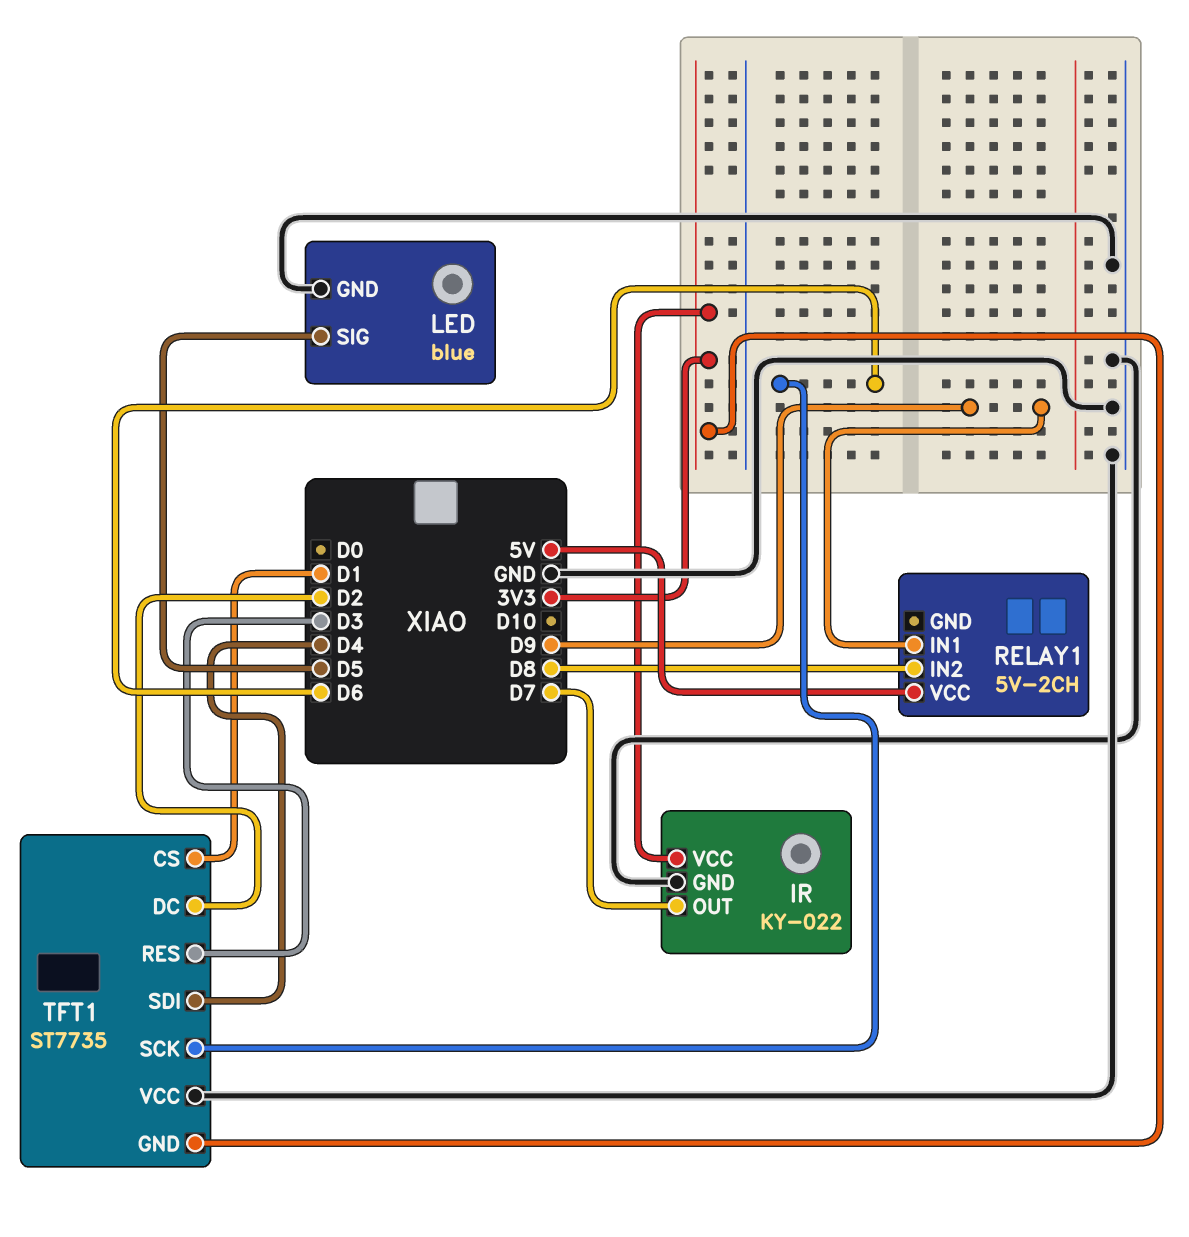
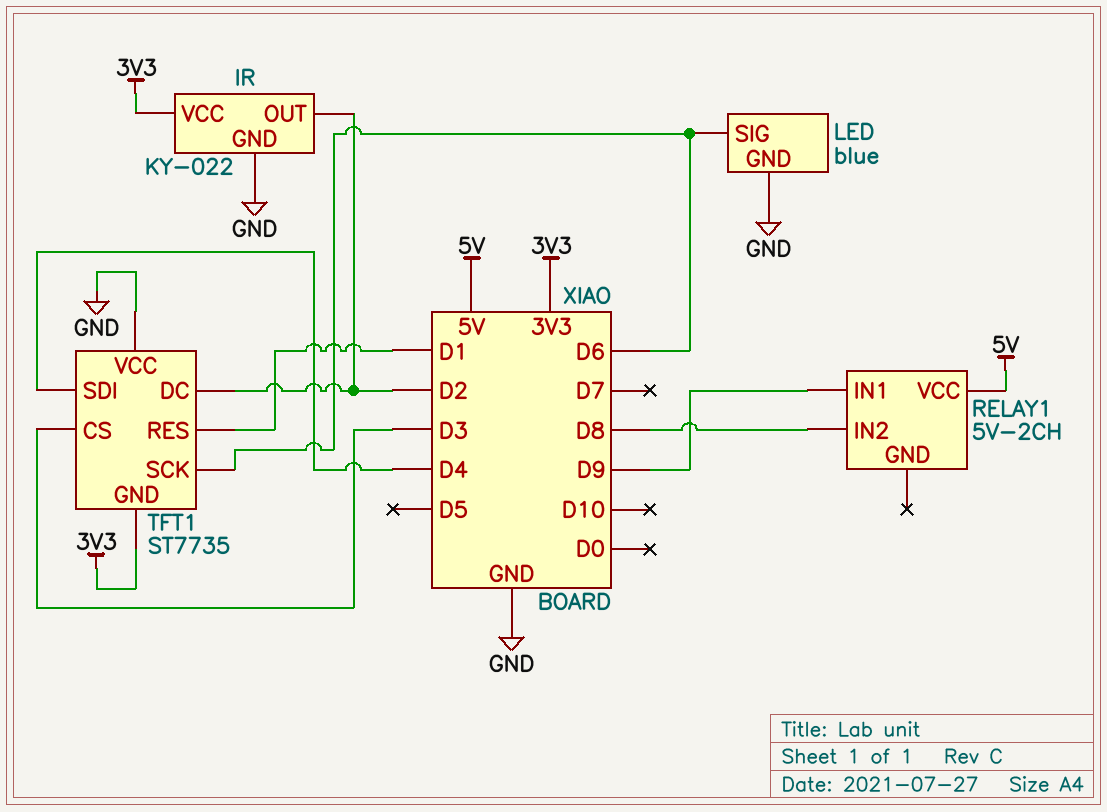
IR pin OUT: D7 -> D2
LED pin SIG: D5 -> D6
TFT1 pin CS: D1 -> D3
TFT1 pin RES: D3 -> D1

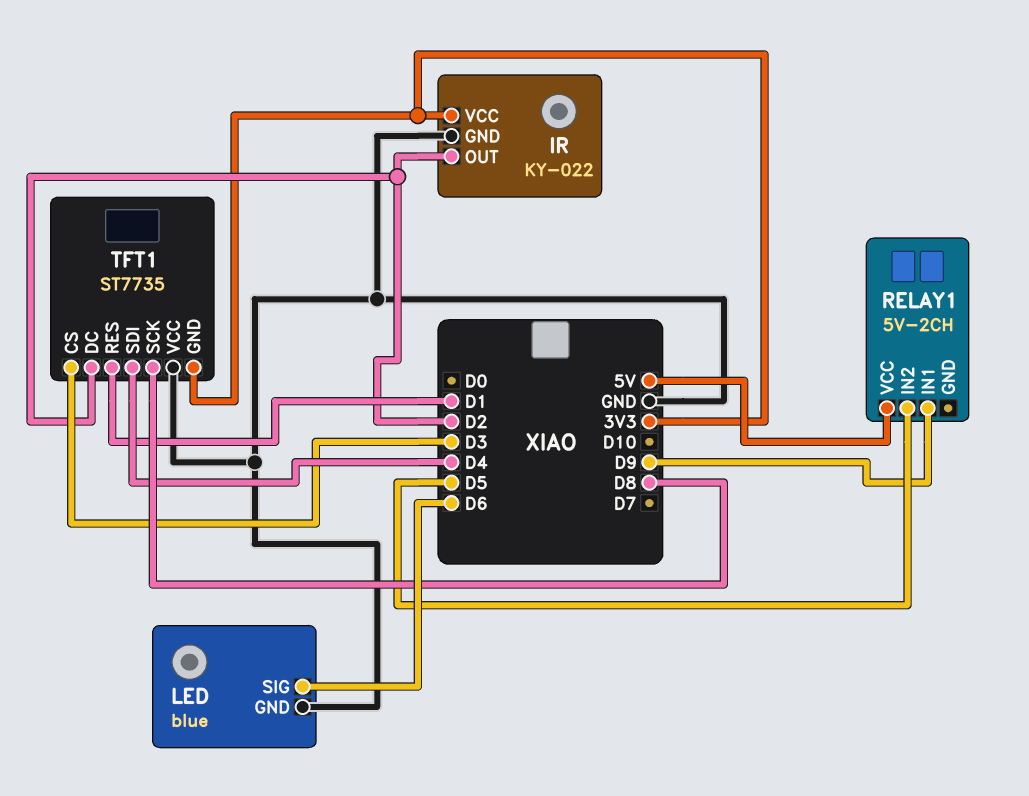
RELAY1 pin IN2: D8 -> D5
TFT1 pin SCK: D6 -> D8

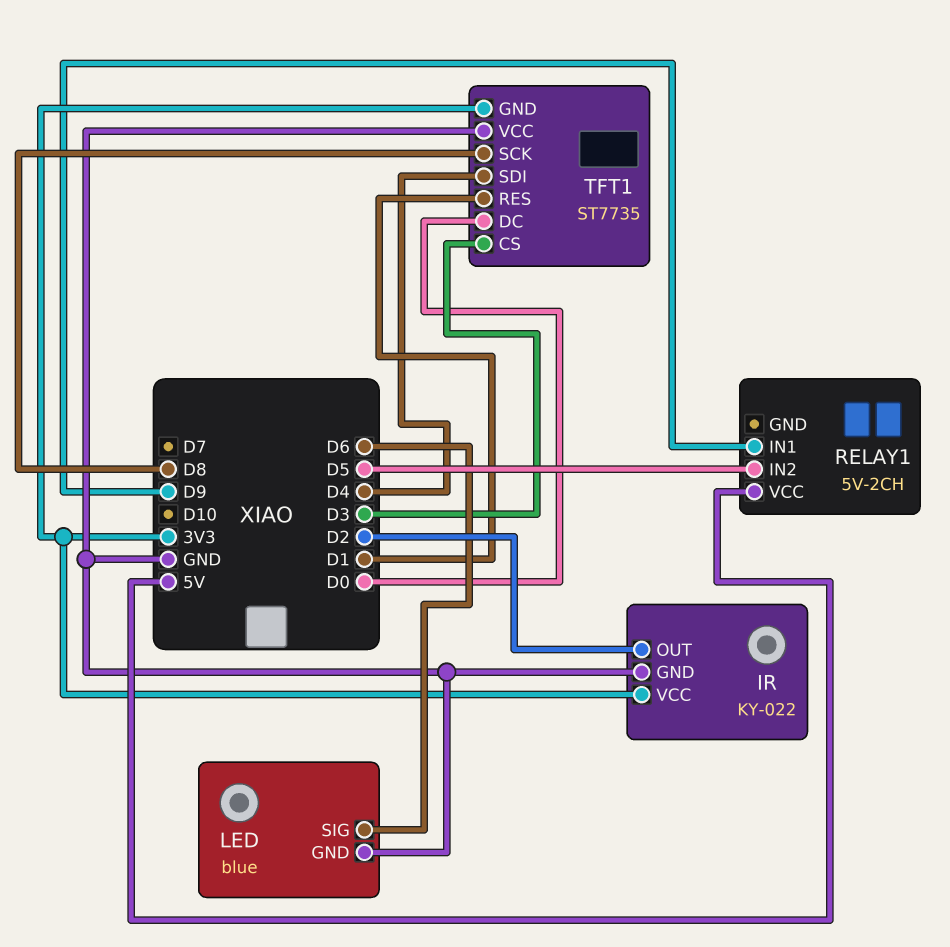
TFT1 pin DC: D2 -> D0

